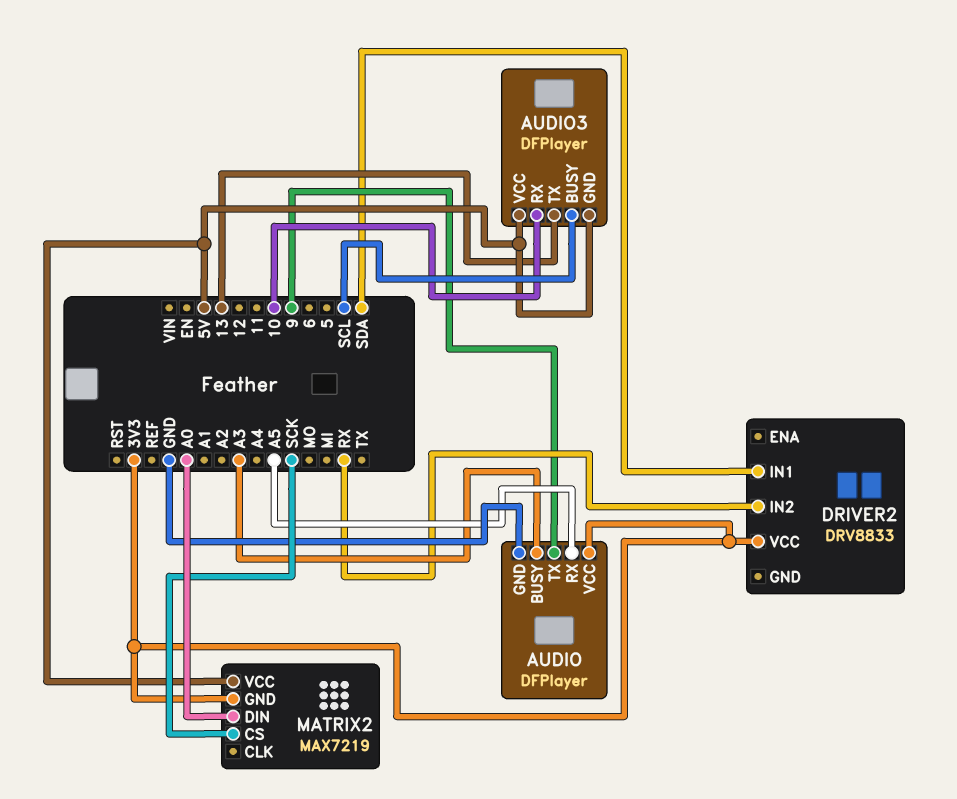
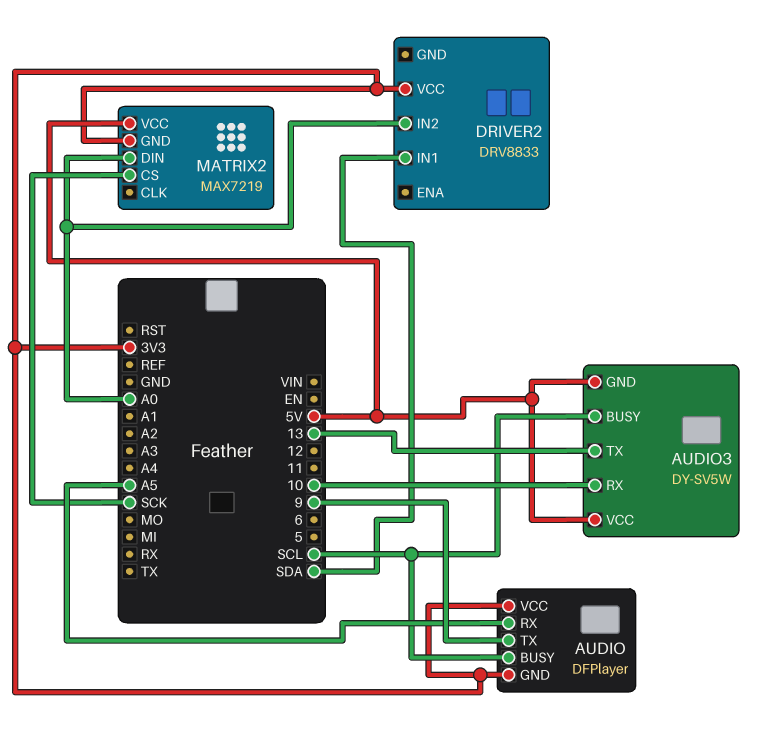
AUDIO pin BUSY: A3 -> SCL
AUDIO pin GND: GND -> 3V3
AUDIO3: DFPlayer -> DY-SV5W
DRIVER2 pin IN2: RX -> A0

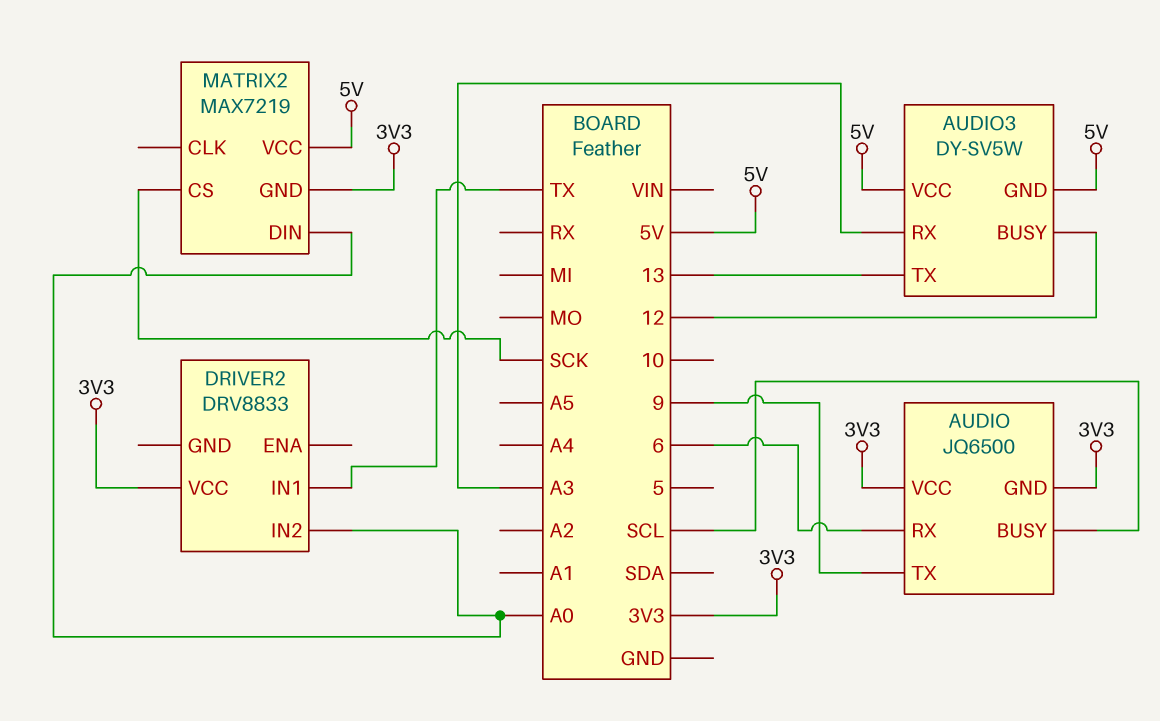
AUDIO: DFPlayer -> JQ6500
AUDIO pin RX: A5 -> 6
AUDIO3 pin BUSY: SCL -> 12
AUDIO3 pin RX: 10 -> A3
DRIVER2 pin IN1: SDA -> TX

